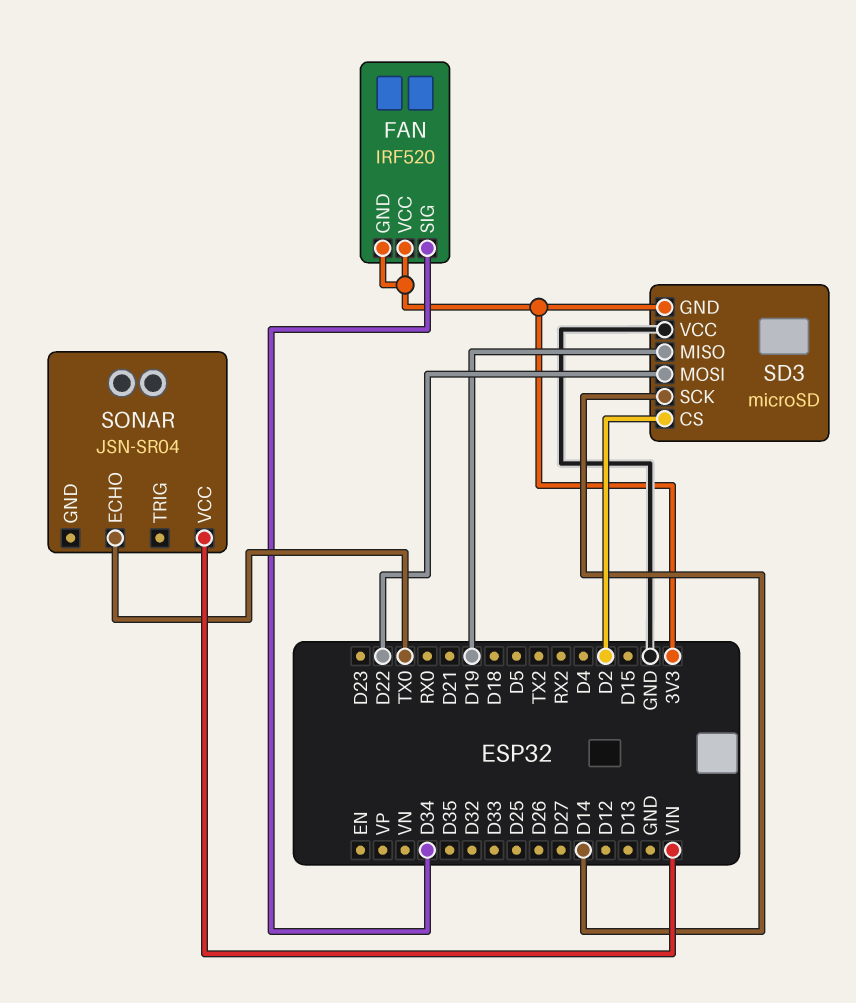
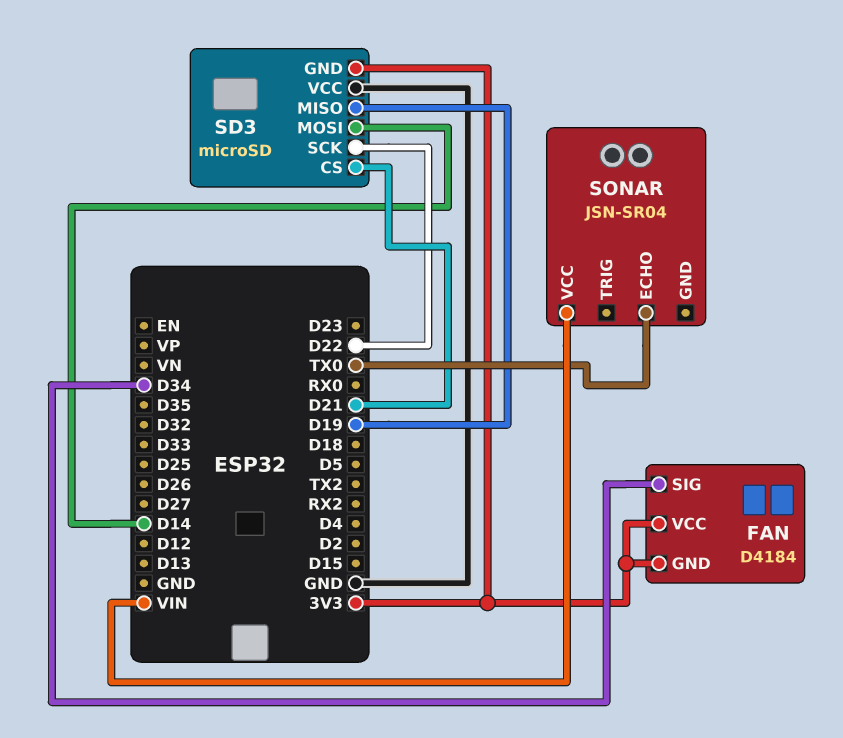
FAN: IRF520 -> D4184
SD3 pin CS: D2 -> D21
SD3 pin MOSI: D22 -> D14
SD3 pin SCK: D14 -> D22

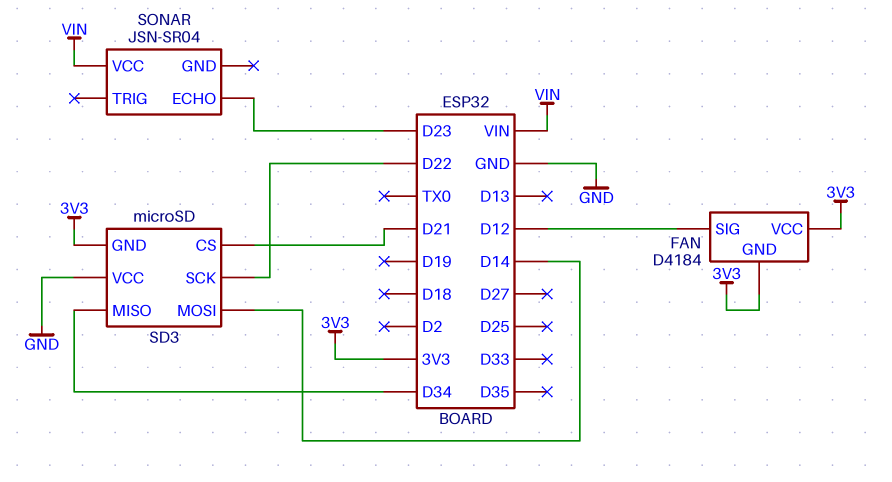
FAN pin SIG: D34 -> D12
SD3 pin MISO: D19 -> D34
SONAR pin ECHO: TX0 -> D23

